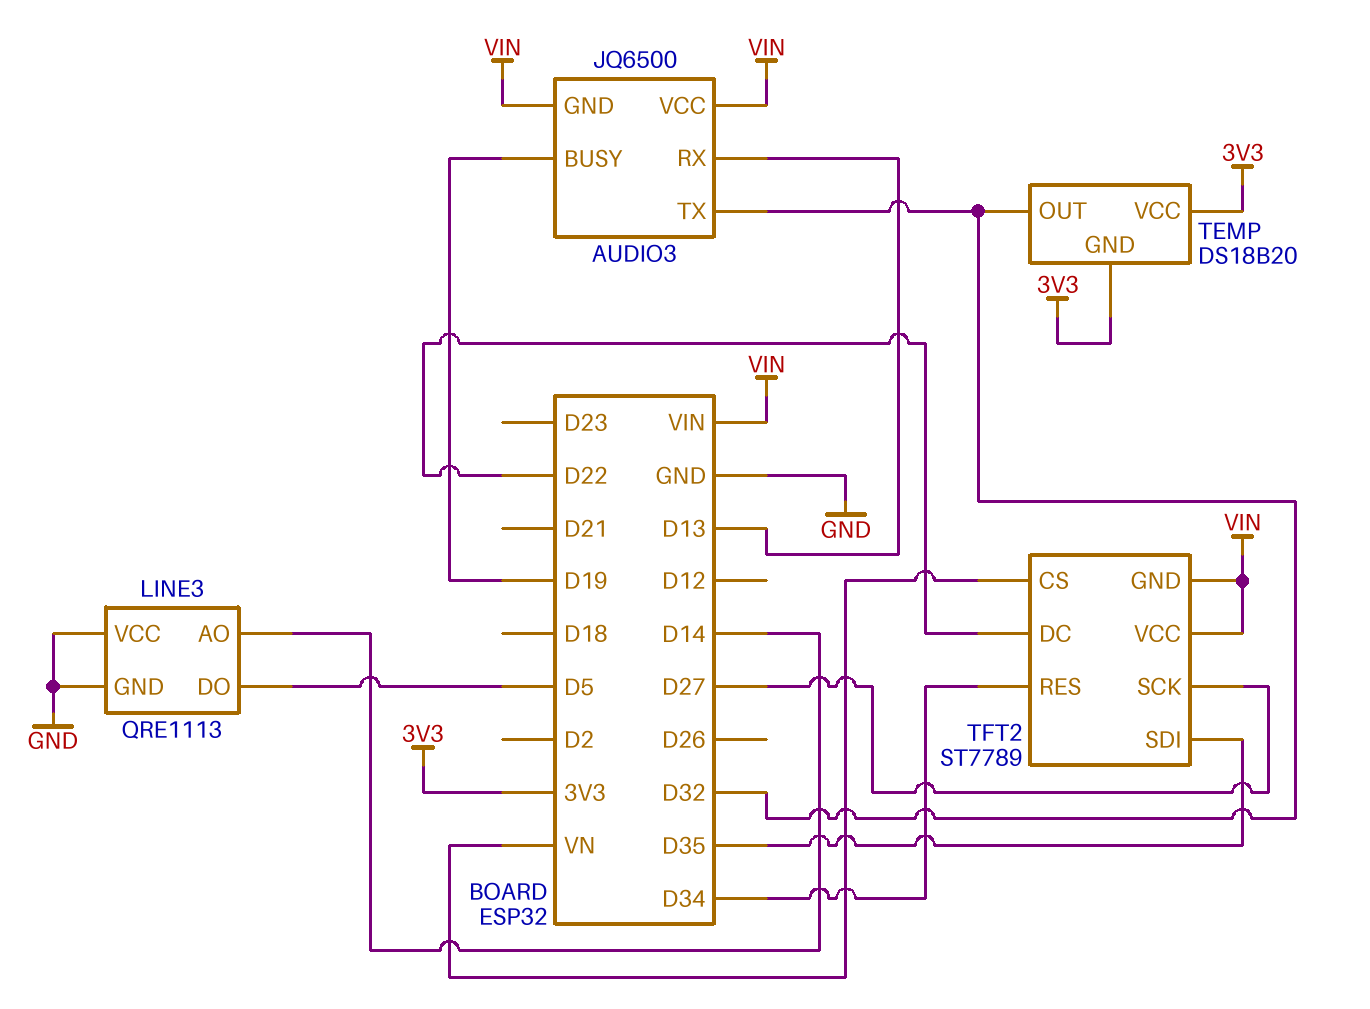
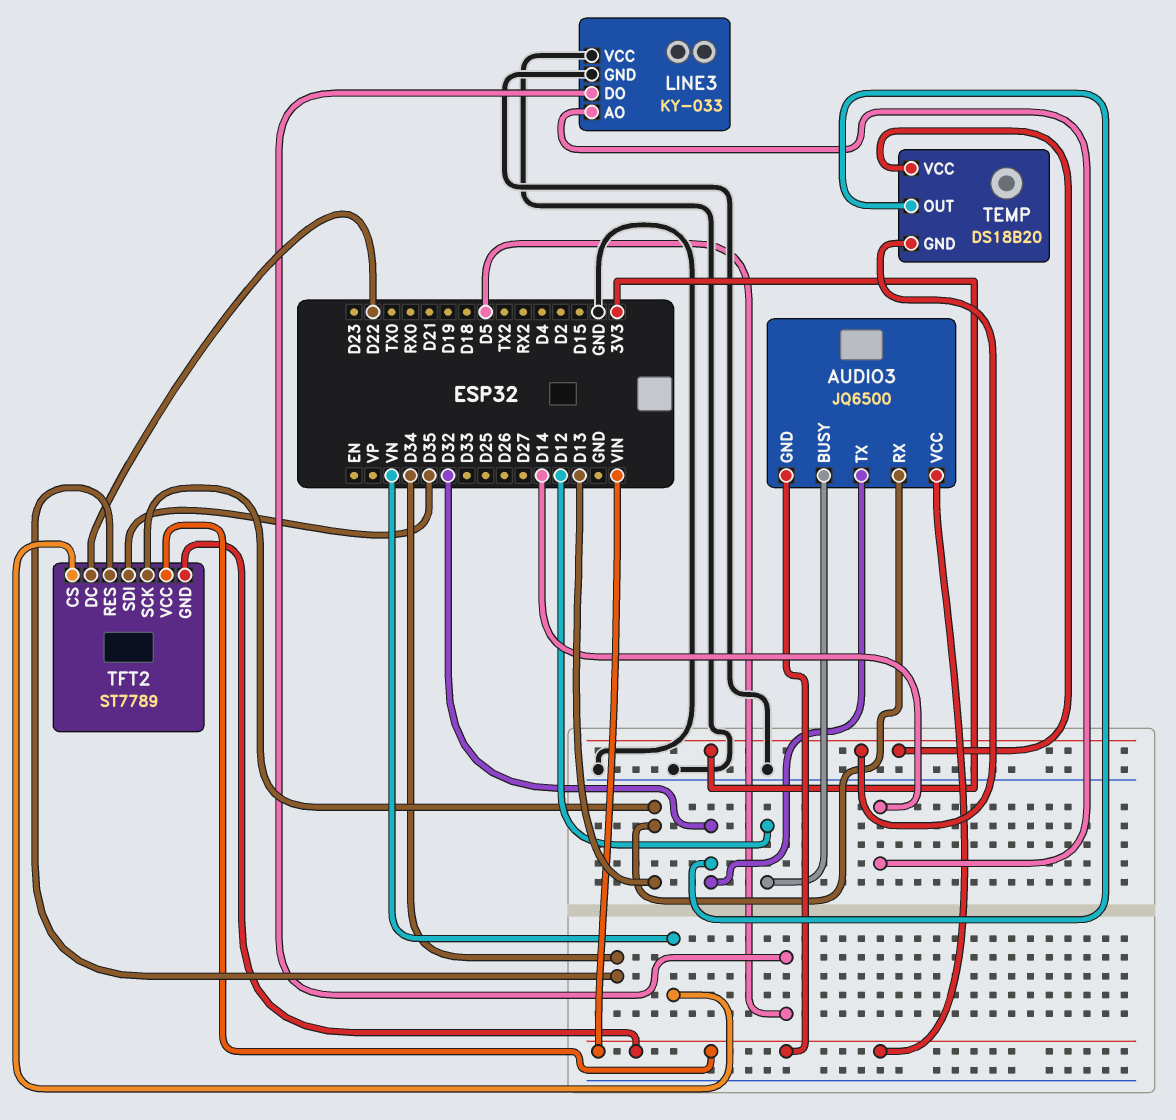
AUDIO3 pin BUSY: D19 -> D12
LINE3: QRE1113 -> KY-033
TFT2 pin SCK: D27 -> D13

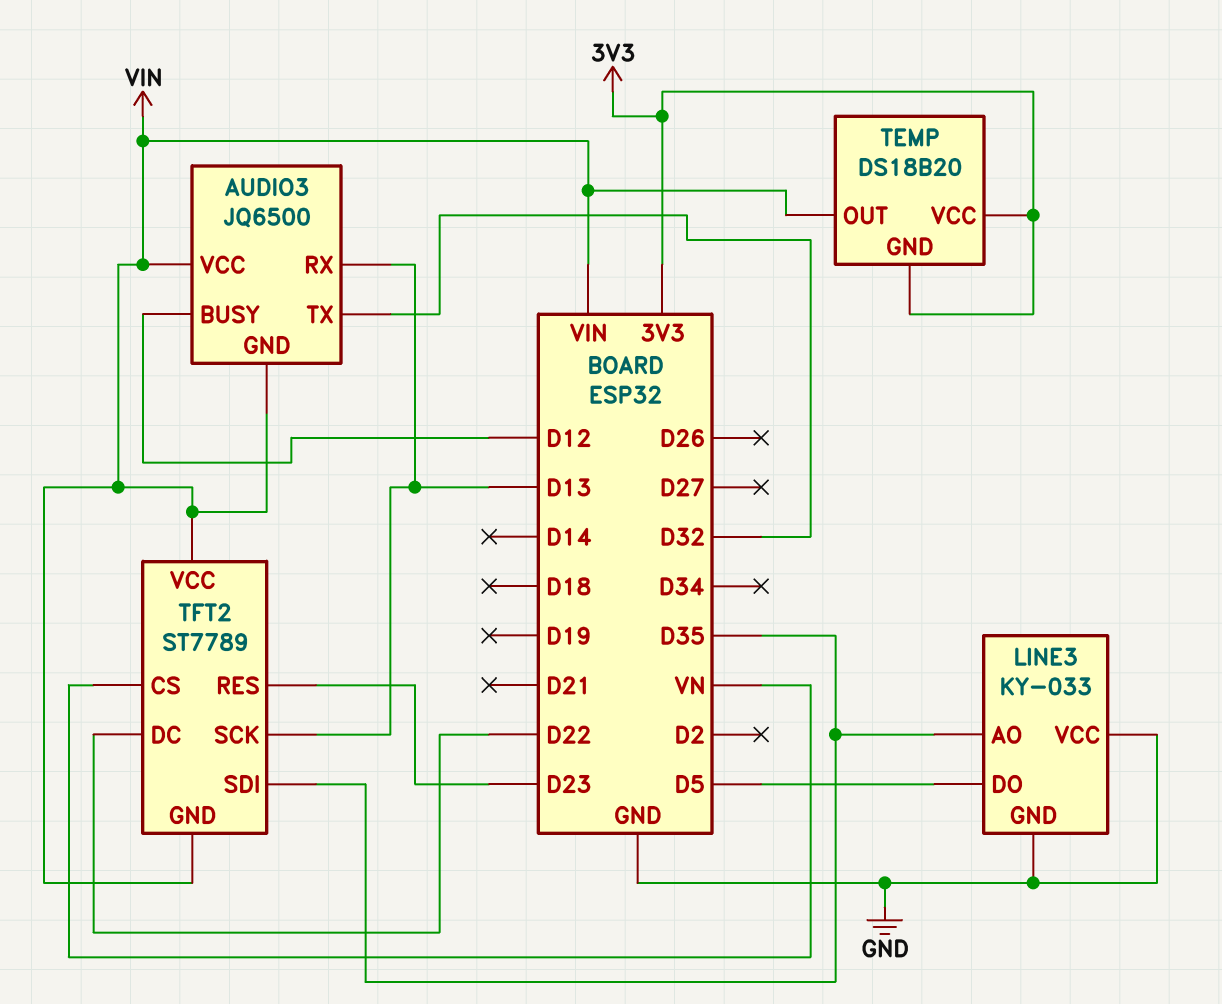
LINE3 pin AO: D14 -> D35
TEMP pin OUT: D32 -> VIN
TFT2 pin RES: D34 -> D23

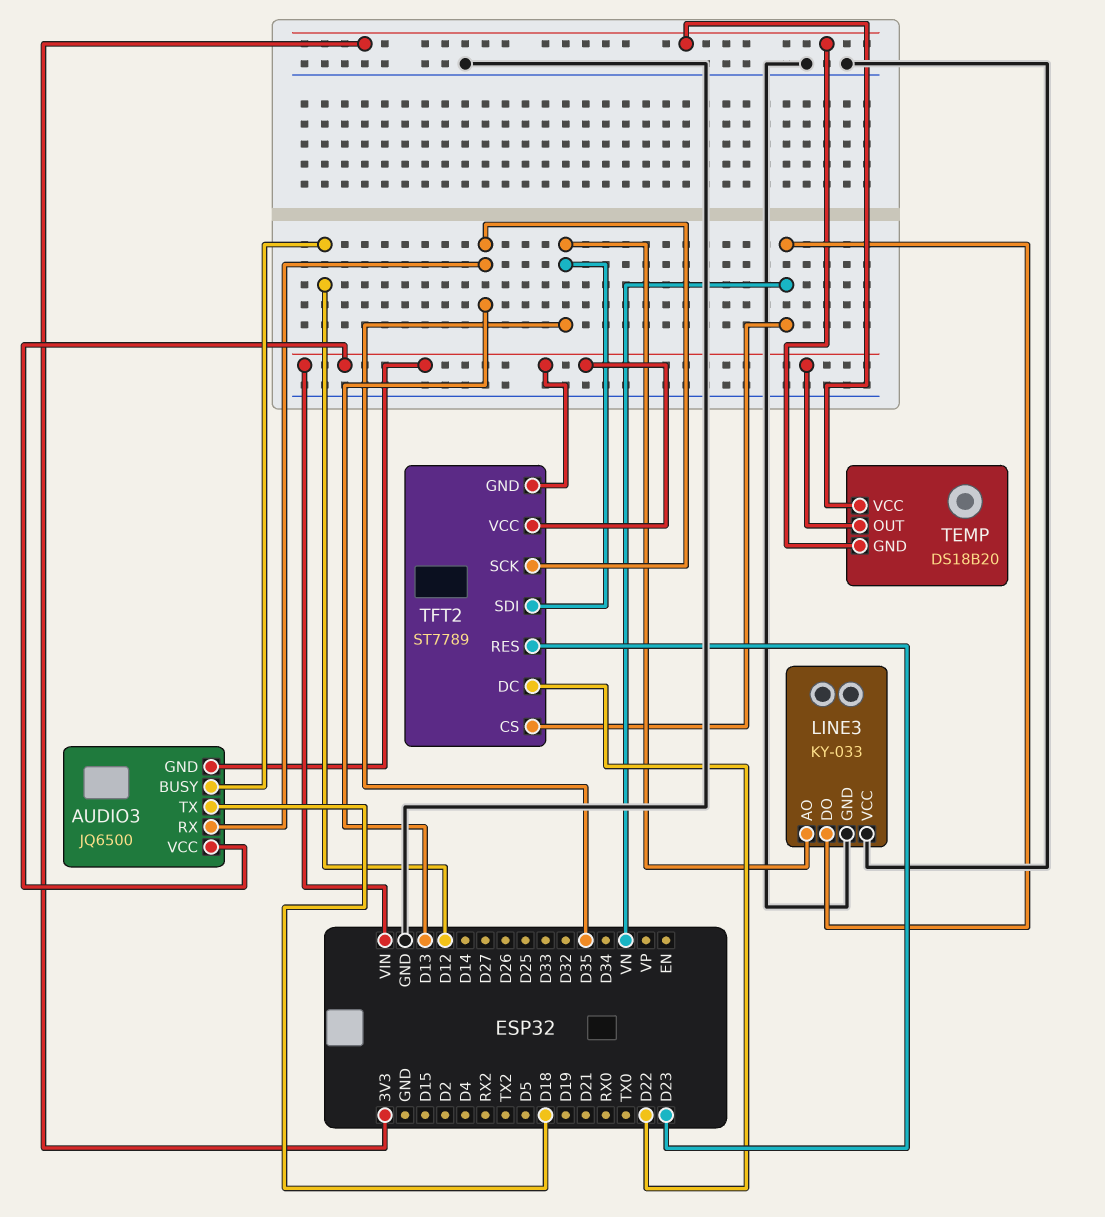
AUDIO3 pin TX: D32 -> D18
LINE3 pin DO: D5 -> VN

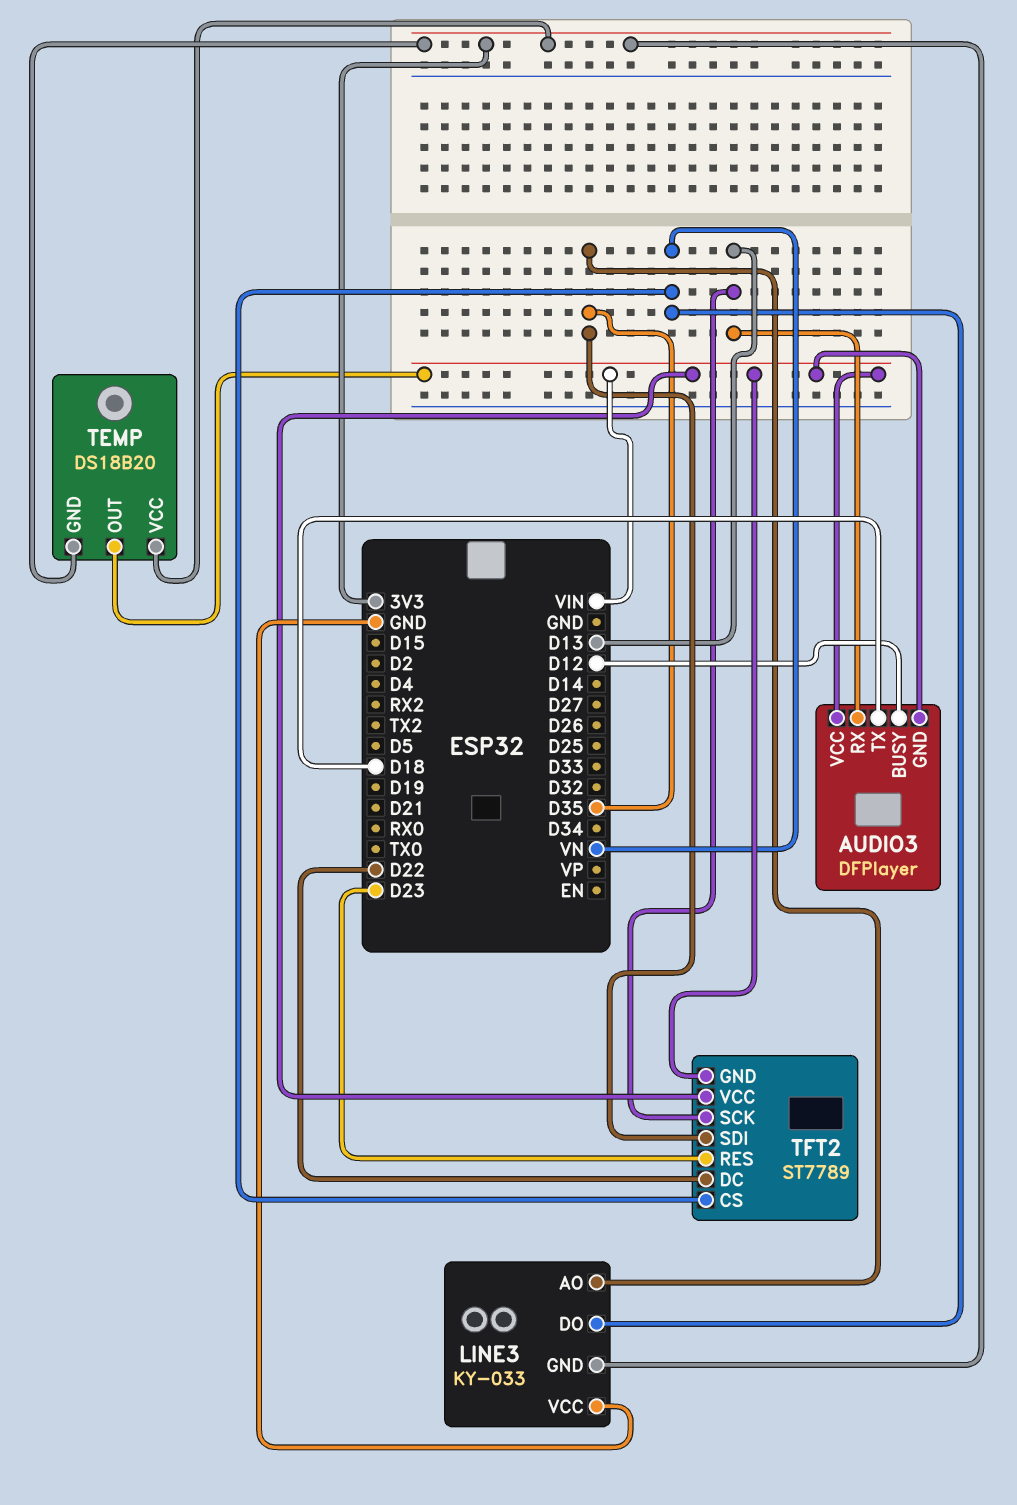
AUDIO3: JQ6500 -> DFPlayer
LINE3 pin GND: GND -> 3V3

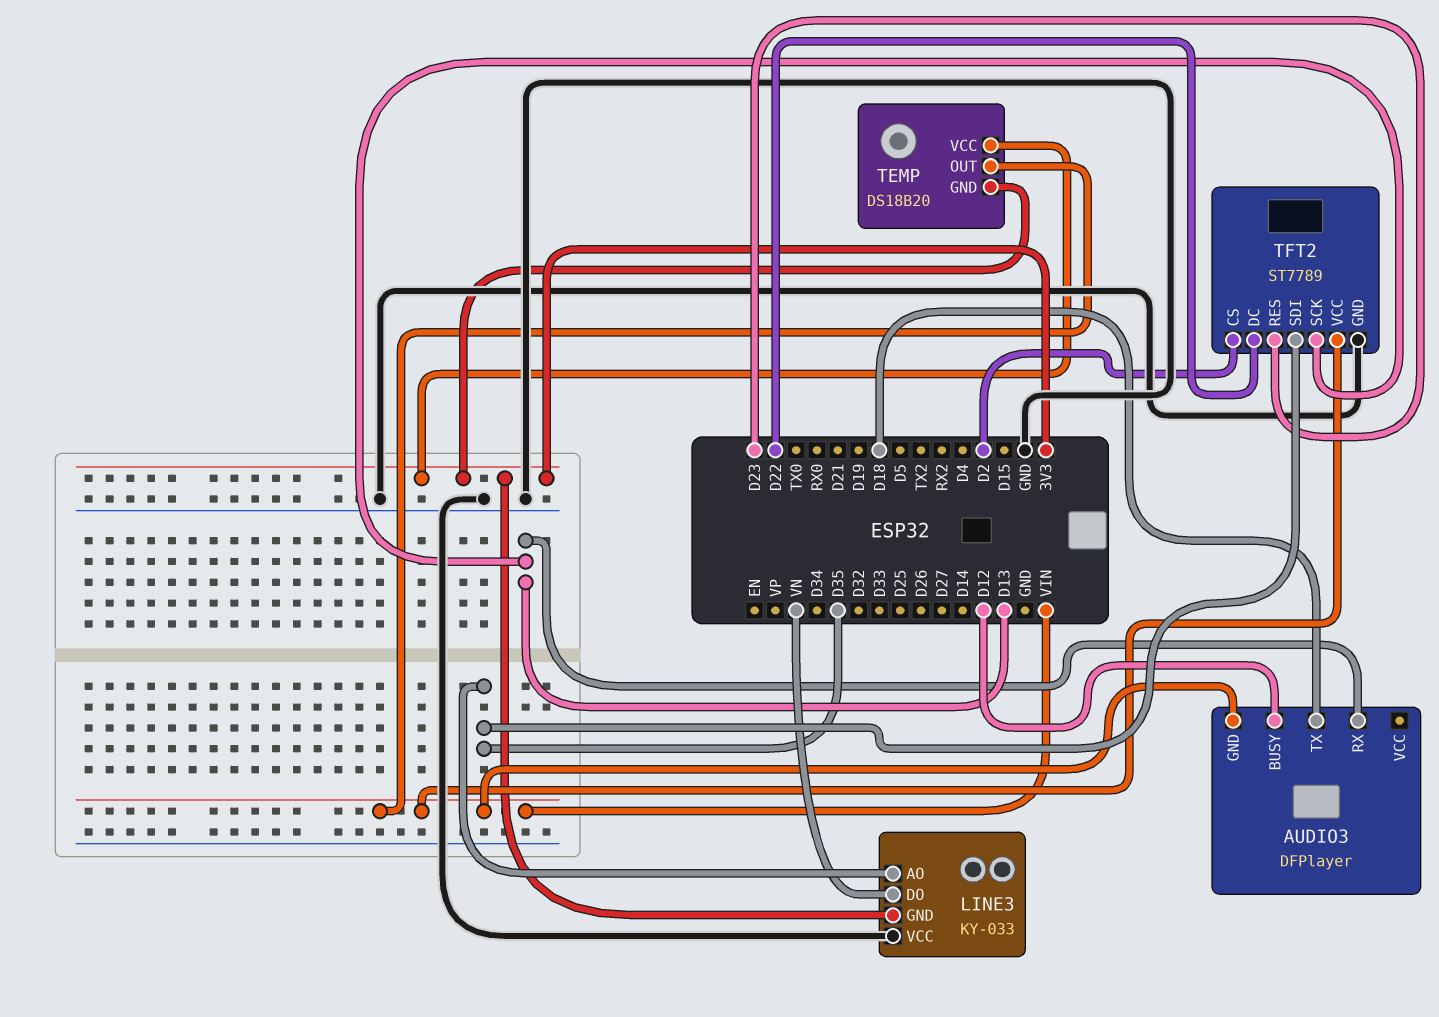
AUDIO3 pin VCC: VIN -> none
TFT2 pin CS: VN -> D2
TFT2 pin GND: VIN -> GND

